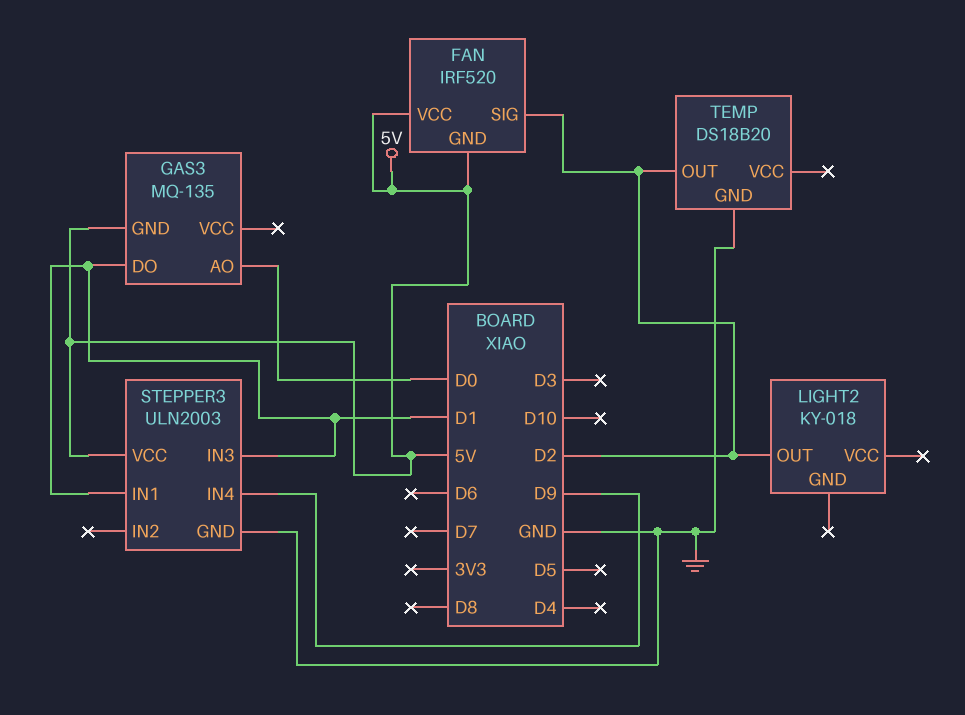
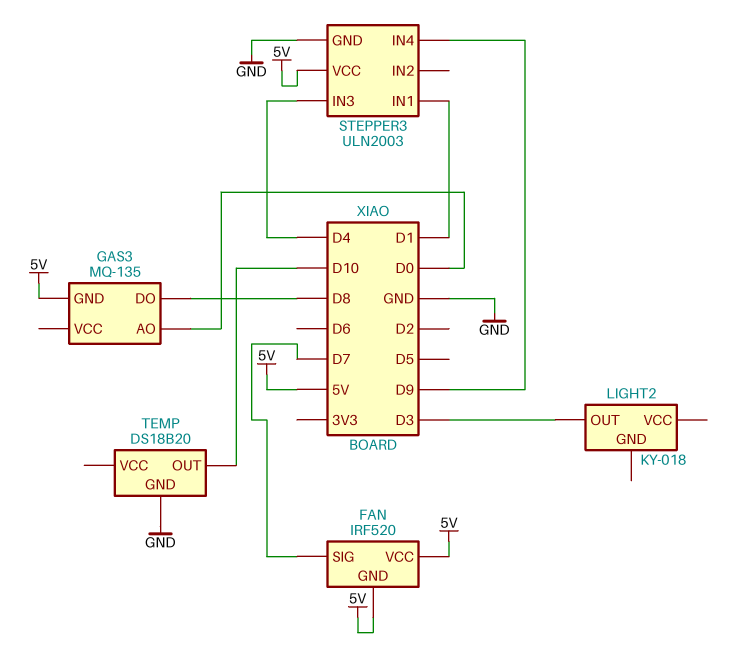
FAN pin SIG: D2 -> D7
GAS3 pin DO: D1 -> D8
LIGHT2 pin OUT: D2 -> D3
STEPPER3 pin IN3: D1 -> D4
TEMP pin OUT: D2 -> D10

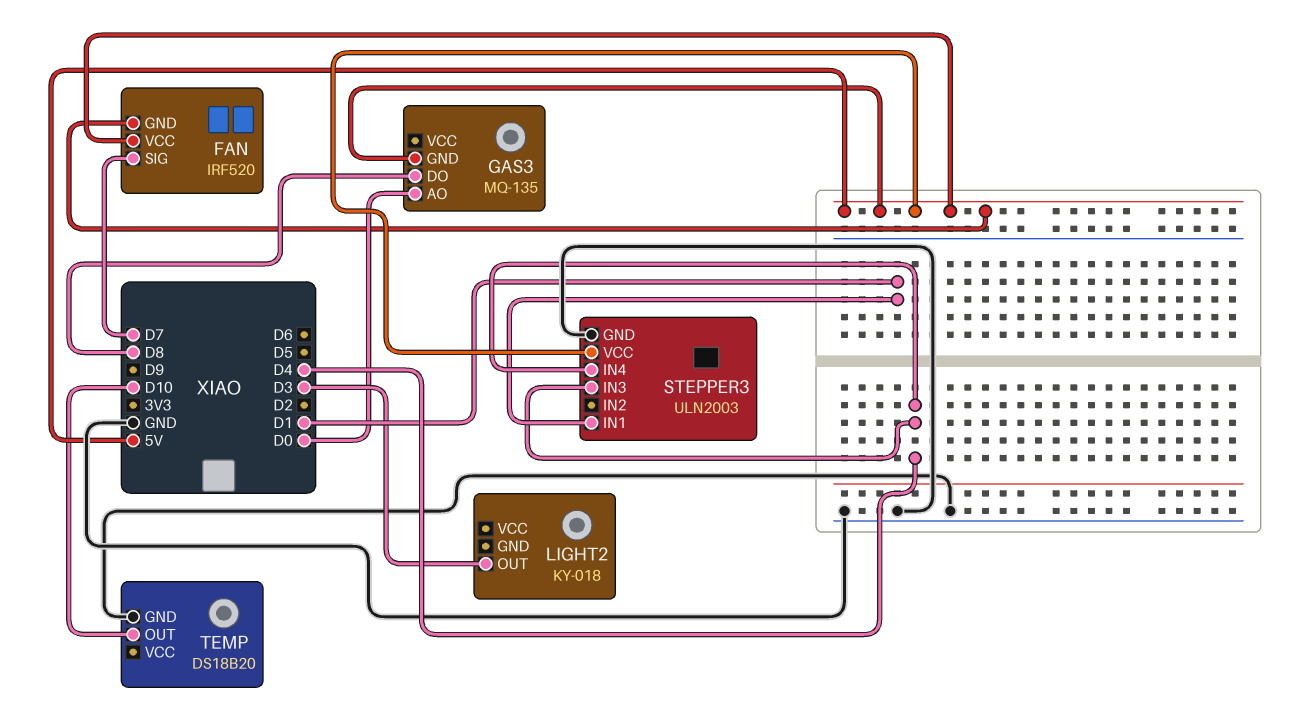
STEPPER3 pin IN4: D9 -> D4

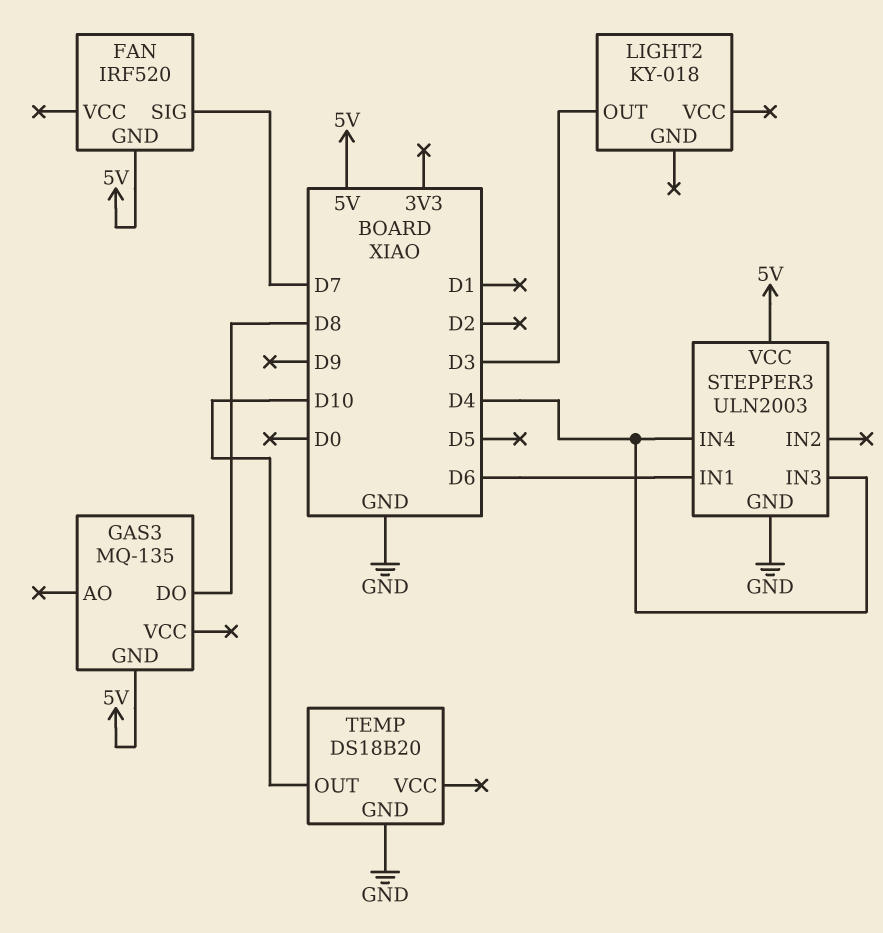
FAN pin VCC: 5V -> none
GAS3 pin AO: D0 -> none
STEPPER3 pin IN1: D1 -> D6

